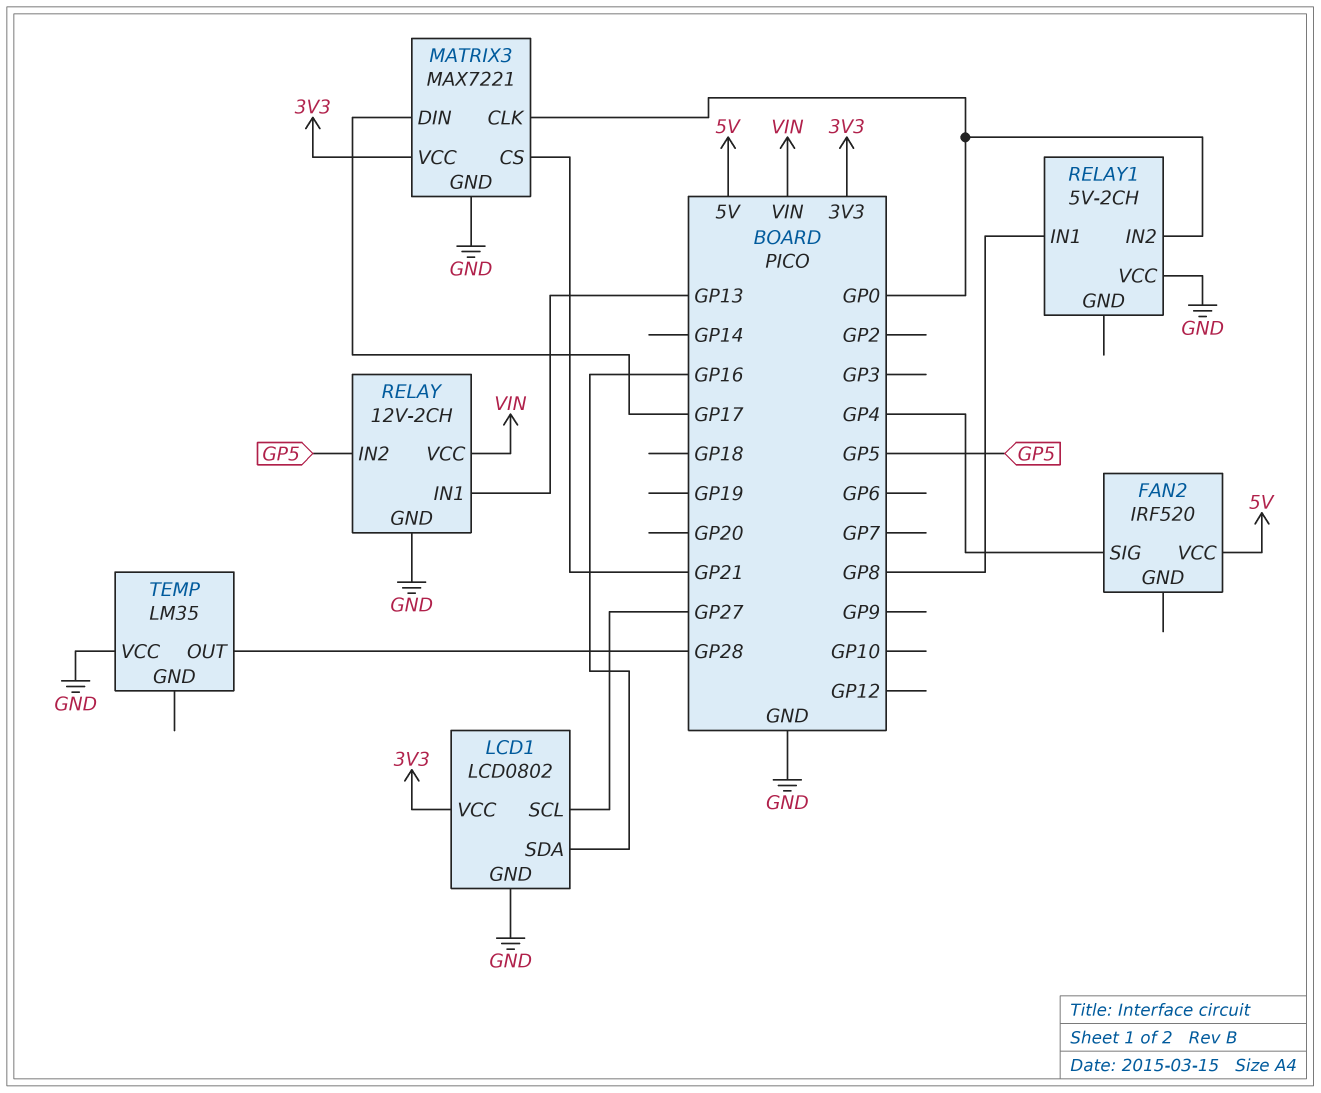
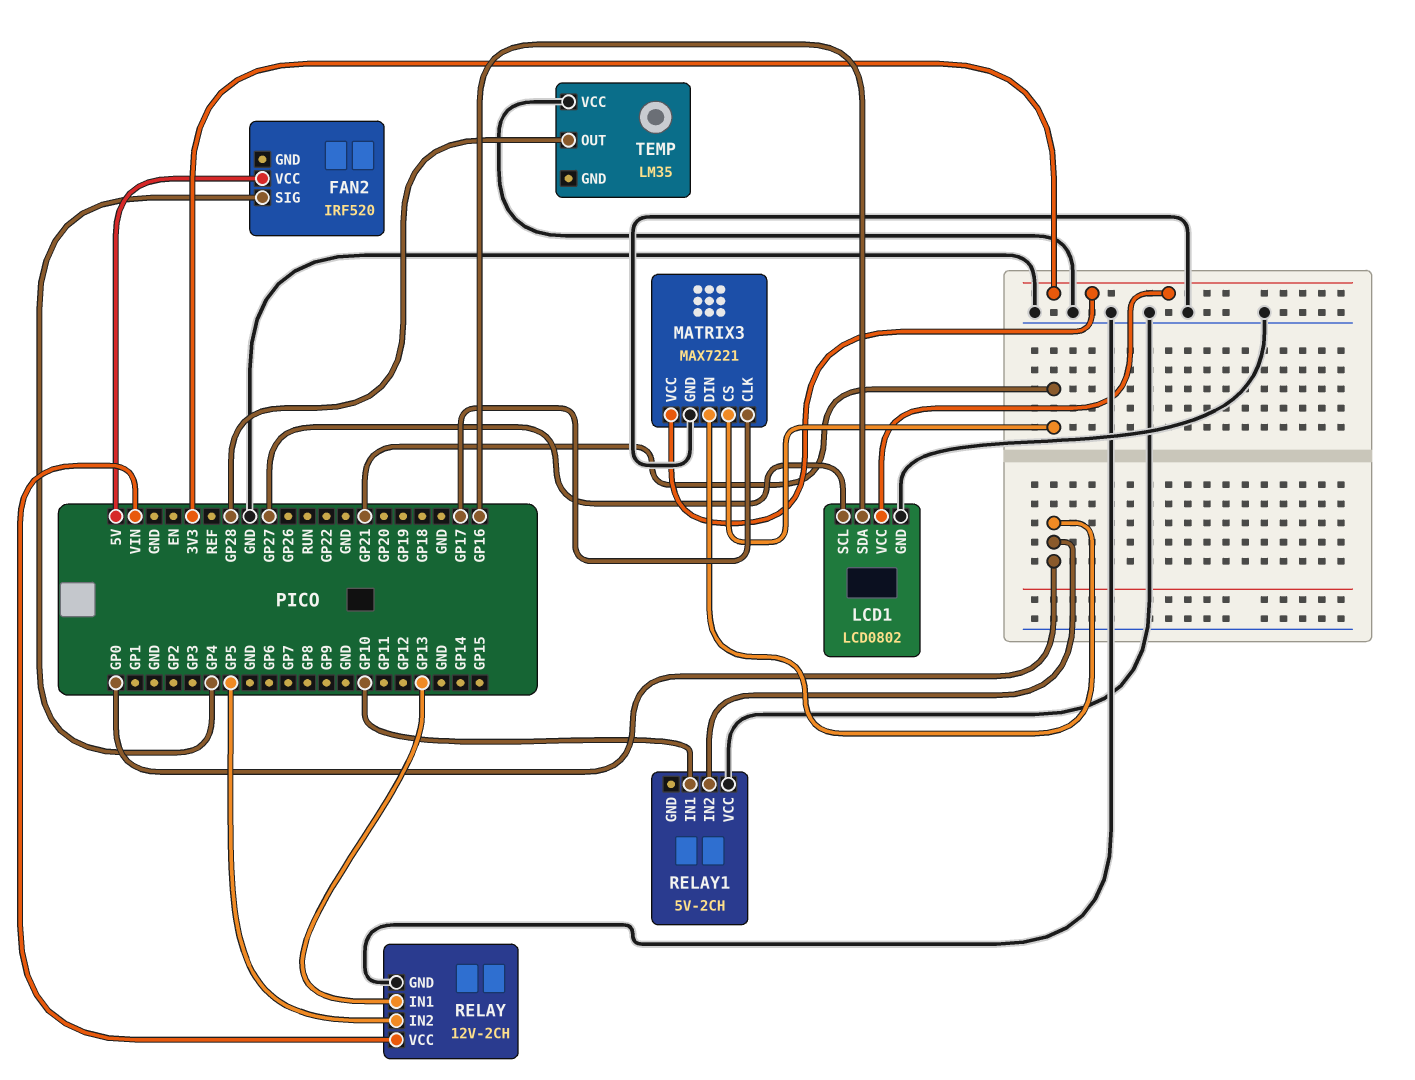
MATRIX3 pin CLK: GP0 -> GP17
MATRIX3 pin DIN: GP17 -> GP0
RELAY1 pin IN1: GP8 -> GP10

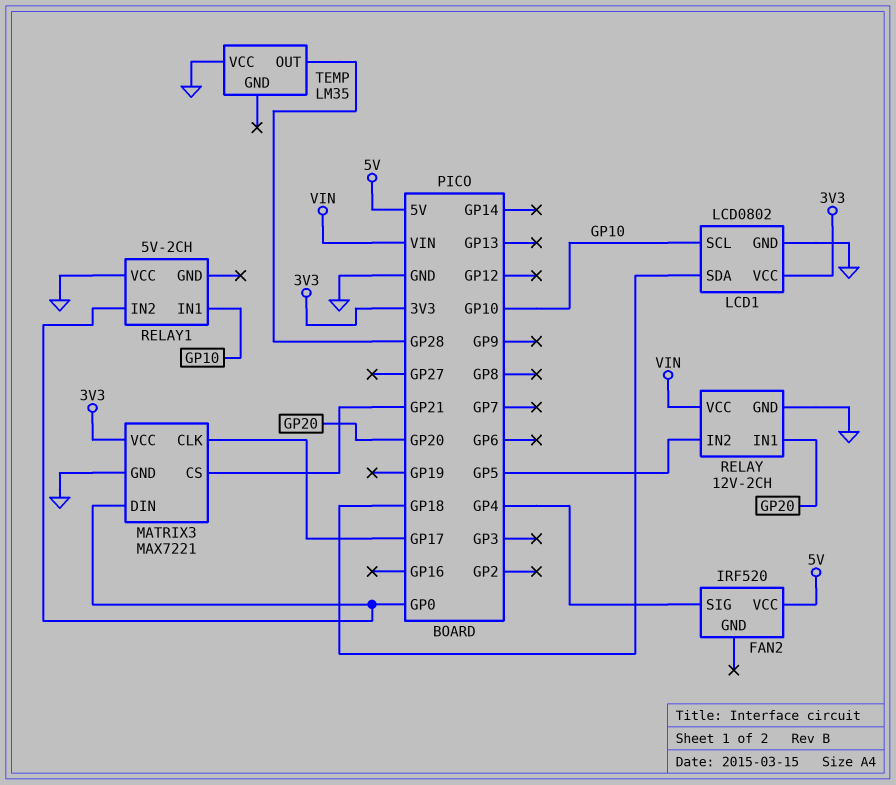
LCD1 pin SCL: GP27 -> GP10
LCD1 pin SDA: GP16 -> GP18
RELAY pin IN1: GP13 -> GP20

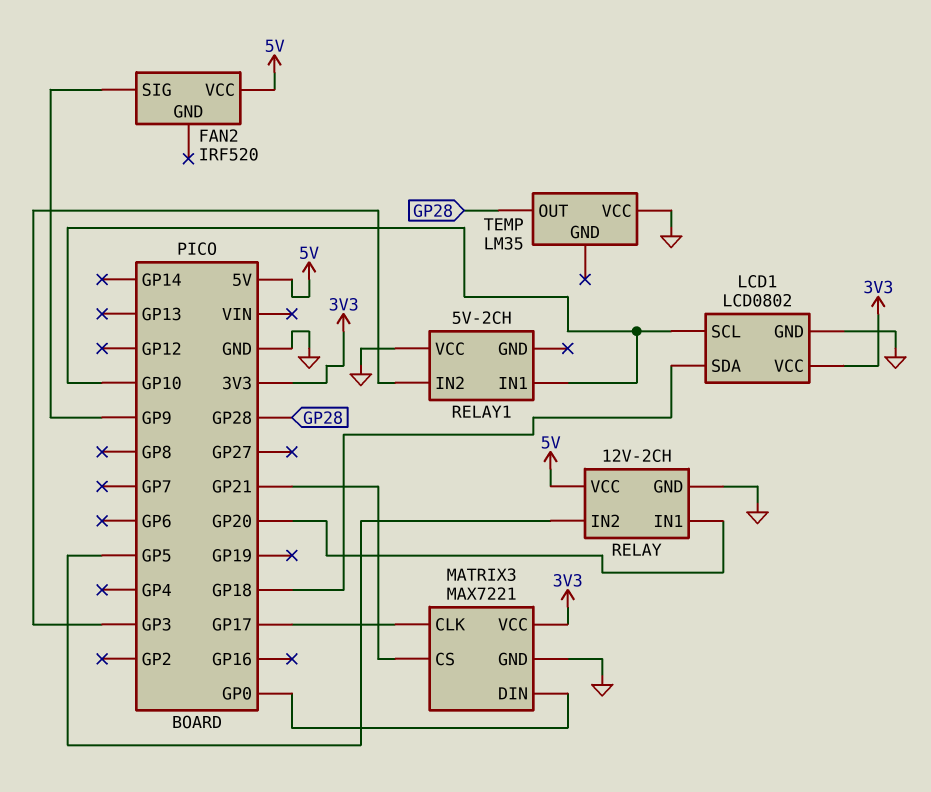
FAN2 pin SIG: GP4 -> GP9
RELAY pin VCC: VIN -> 5V
RELAY1 pin IN2: GP0 -> GP3

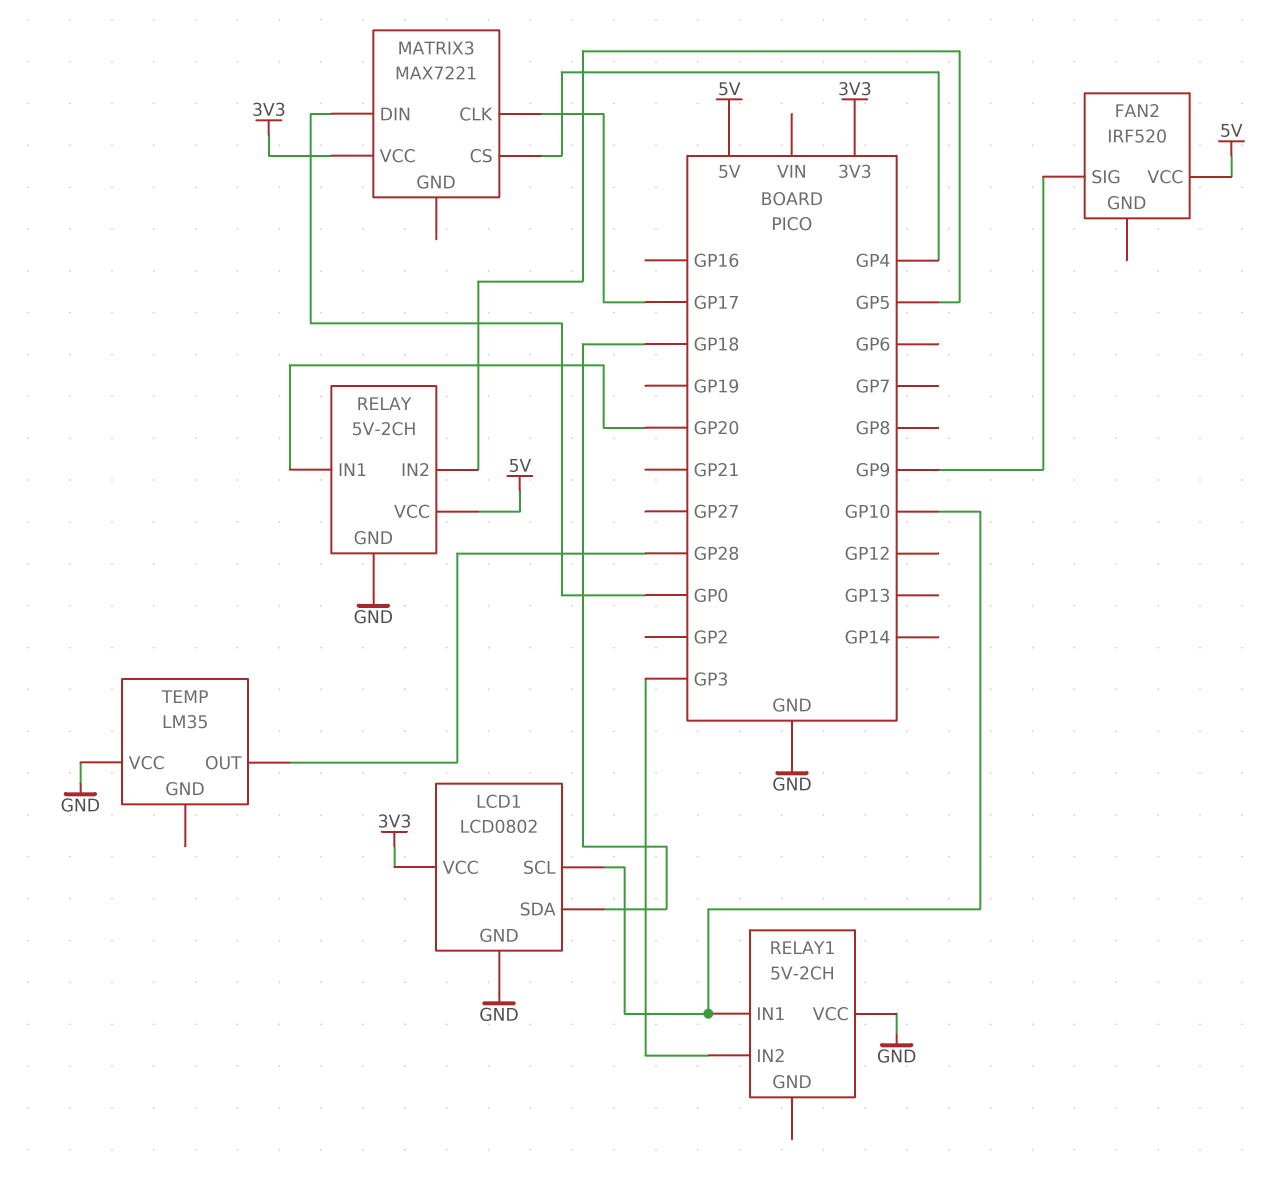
MATRIX3 pin CS: GP21 -> GP4
MATRIX3 pin GND: GND -> none
RELAY: 12V-2CH -> 5V-2CH

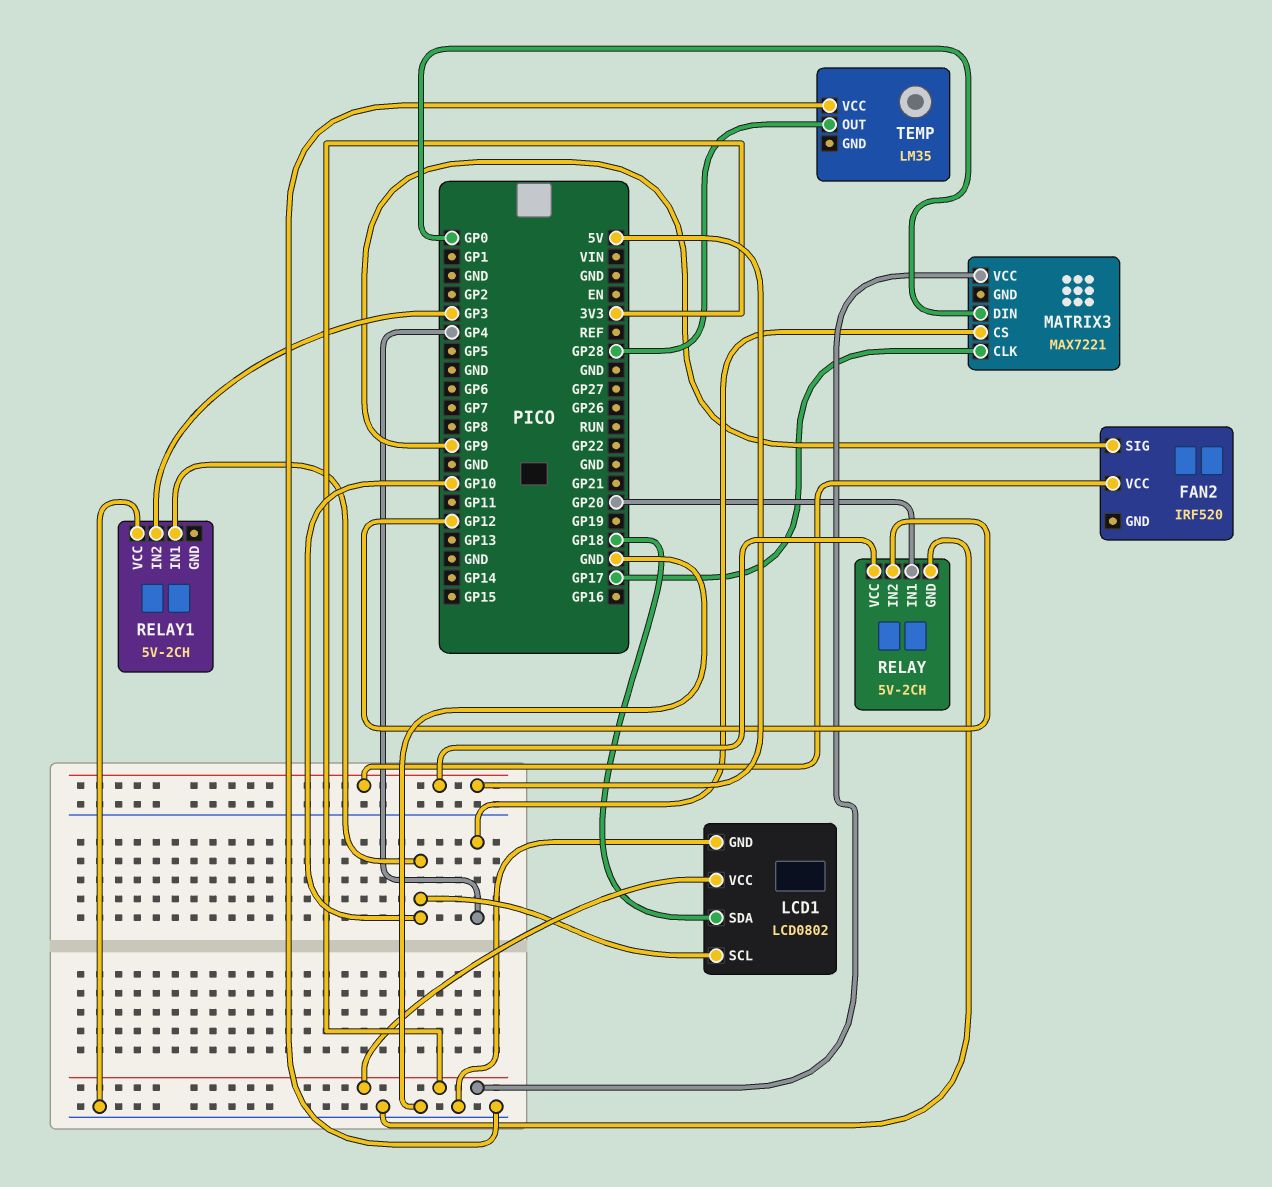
RELAY pin IN2: GP5 -> GP12

